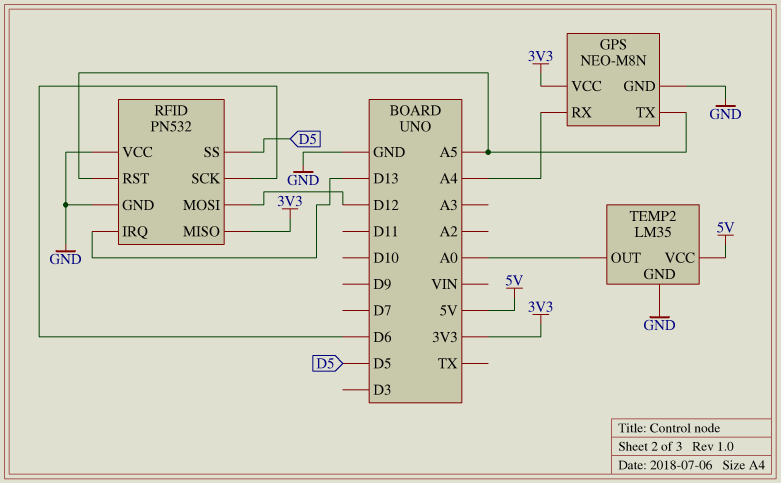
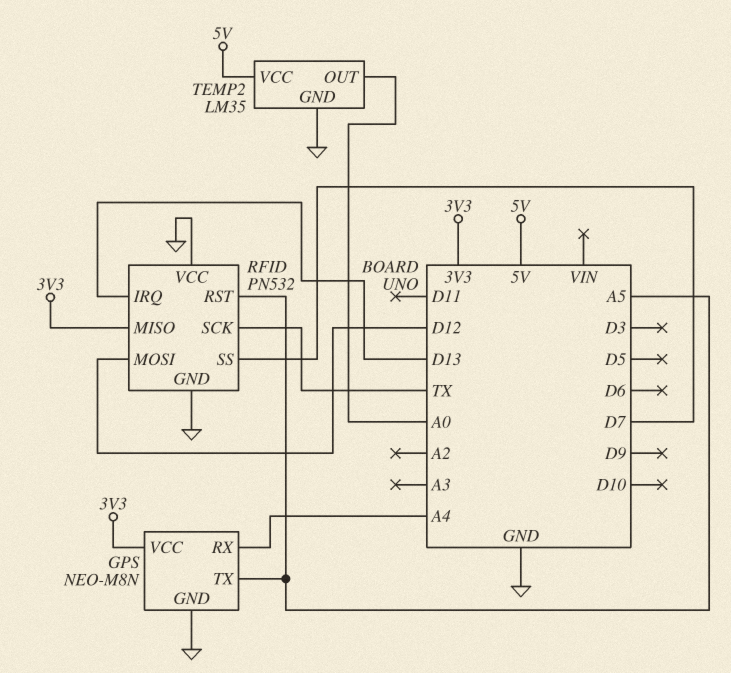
RFID pin SCK: D6 -> TX
RFID pin SS: D5 -> D7

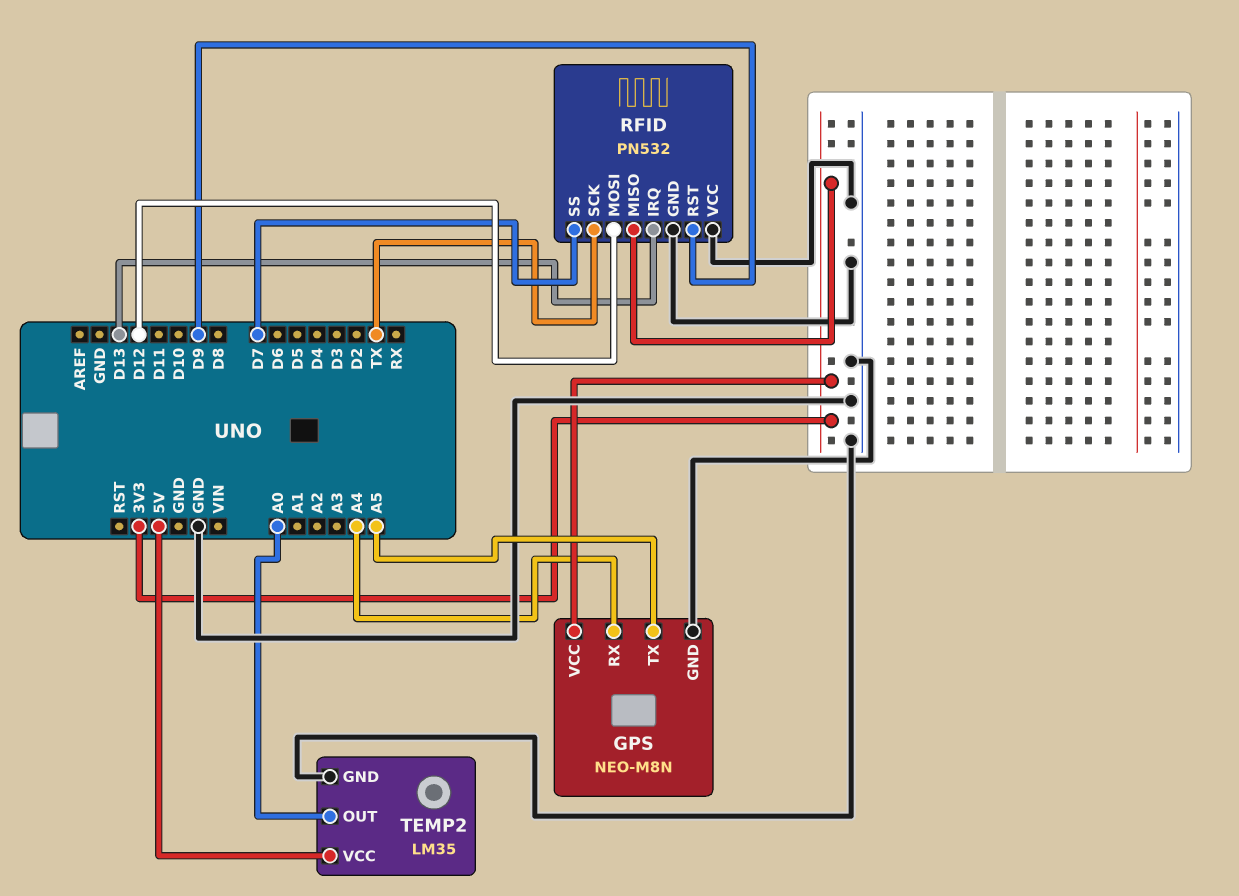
RFID pin RST: A5 -> D9

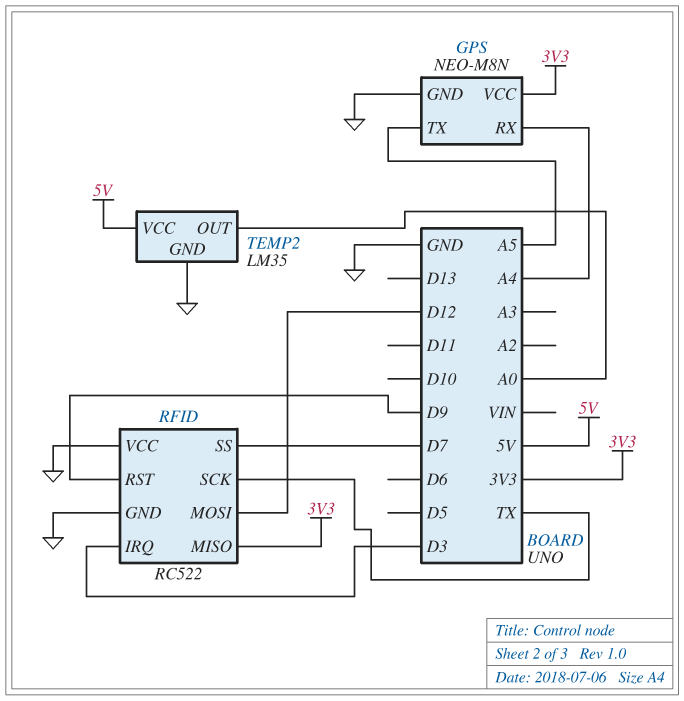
RFID: PN532 -> RC522
RFID pin IRQ: D13 -> D3

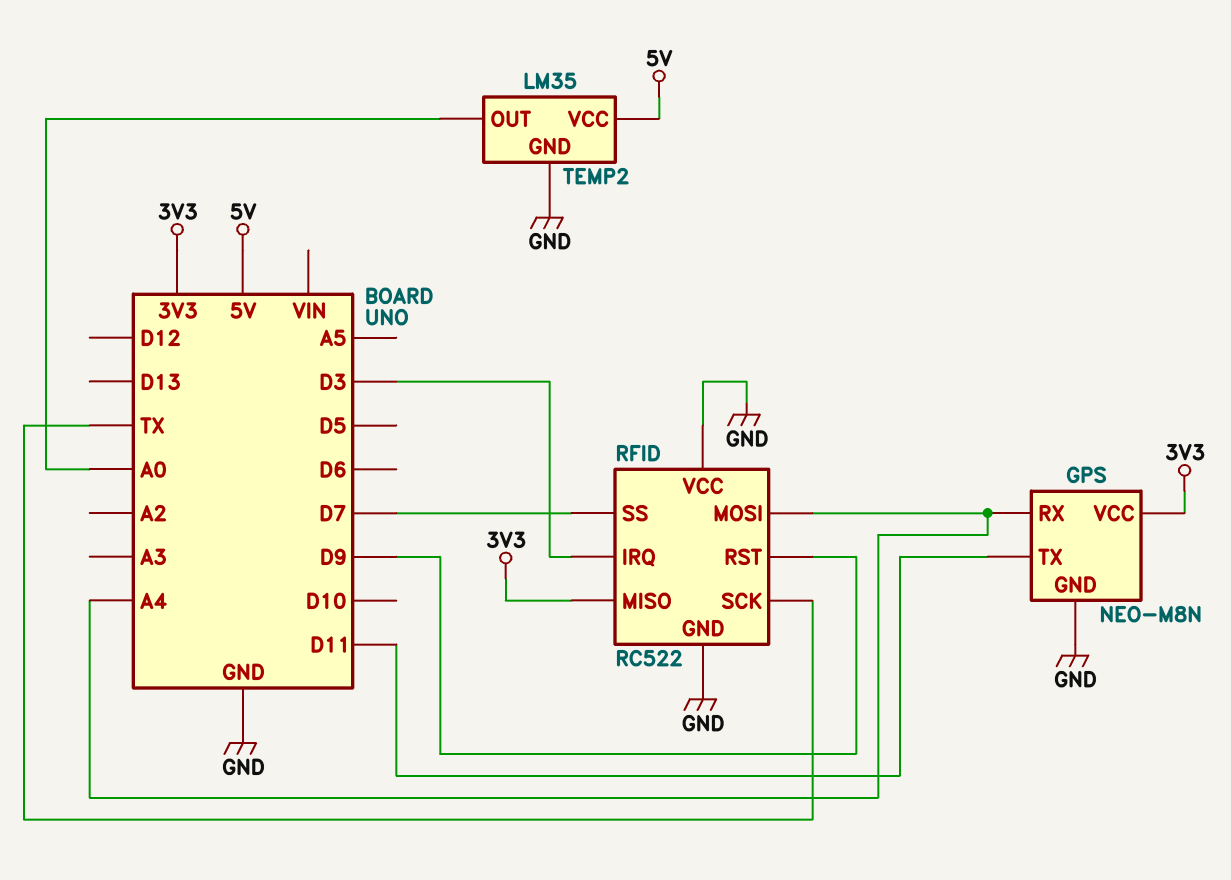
GPS pin TX: A5 -> D11
RFID pin MOSI: D12 -> A4

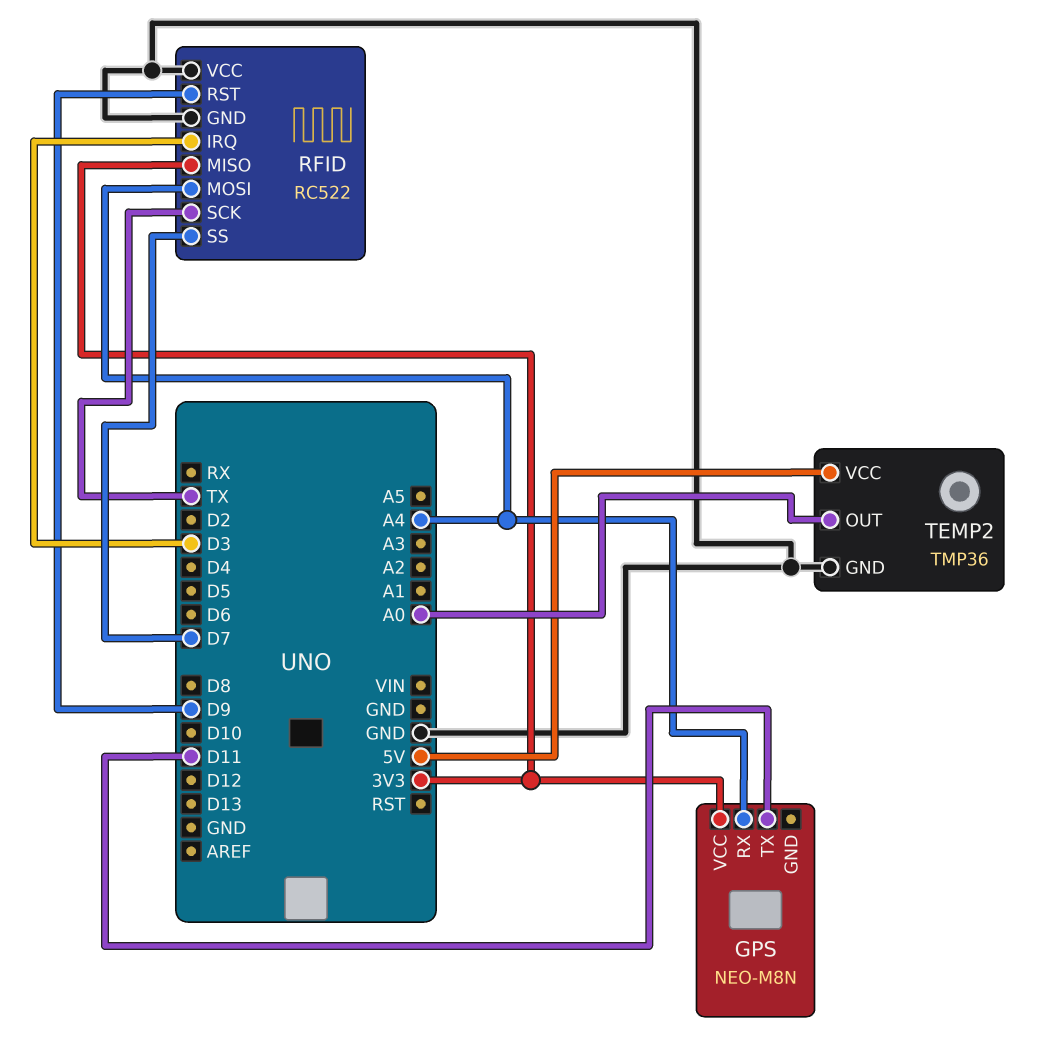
GPS pin GND: GND -> none
TEMP2: LM35 -> TMP36

